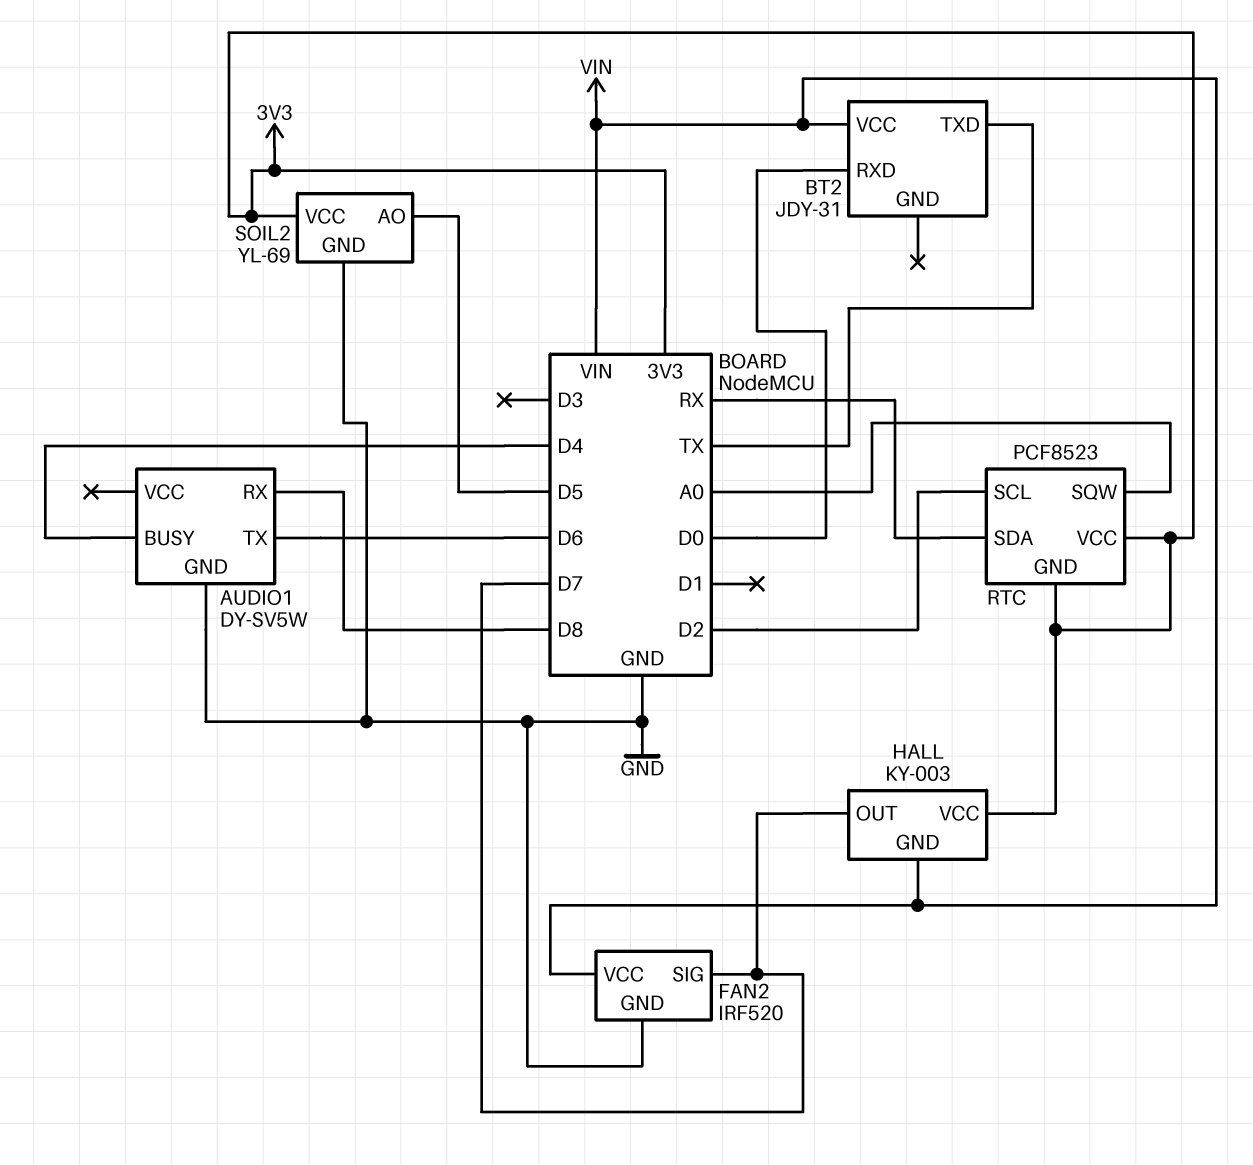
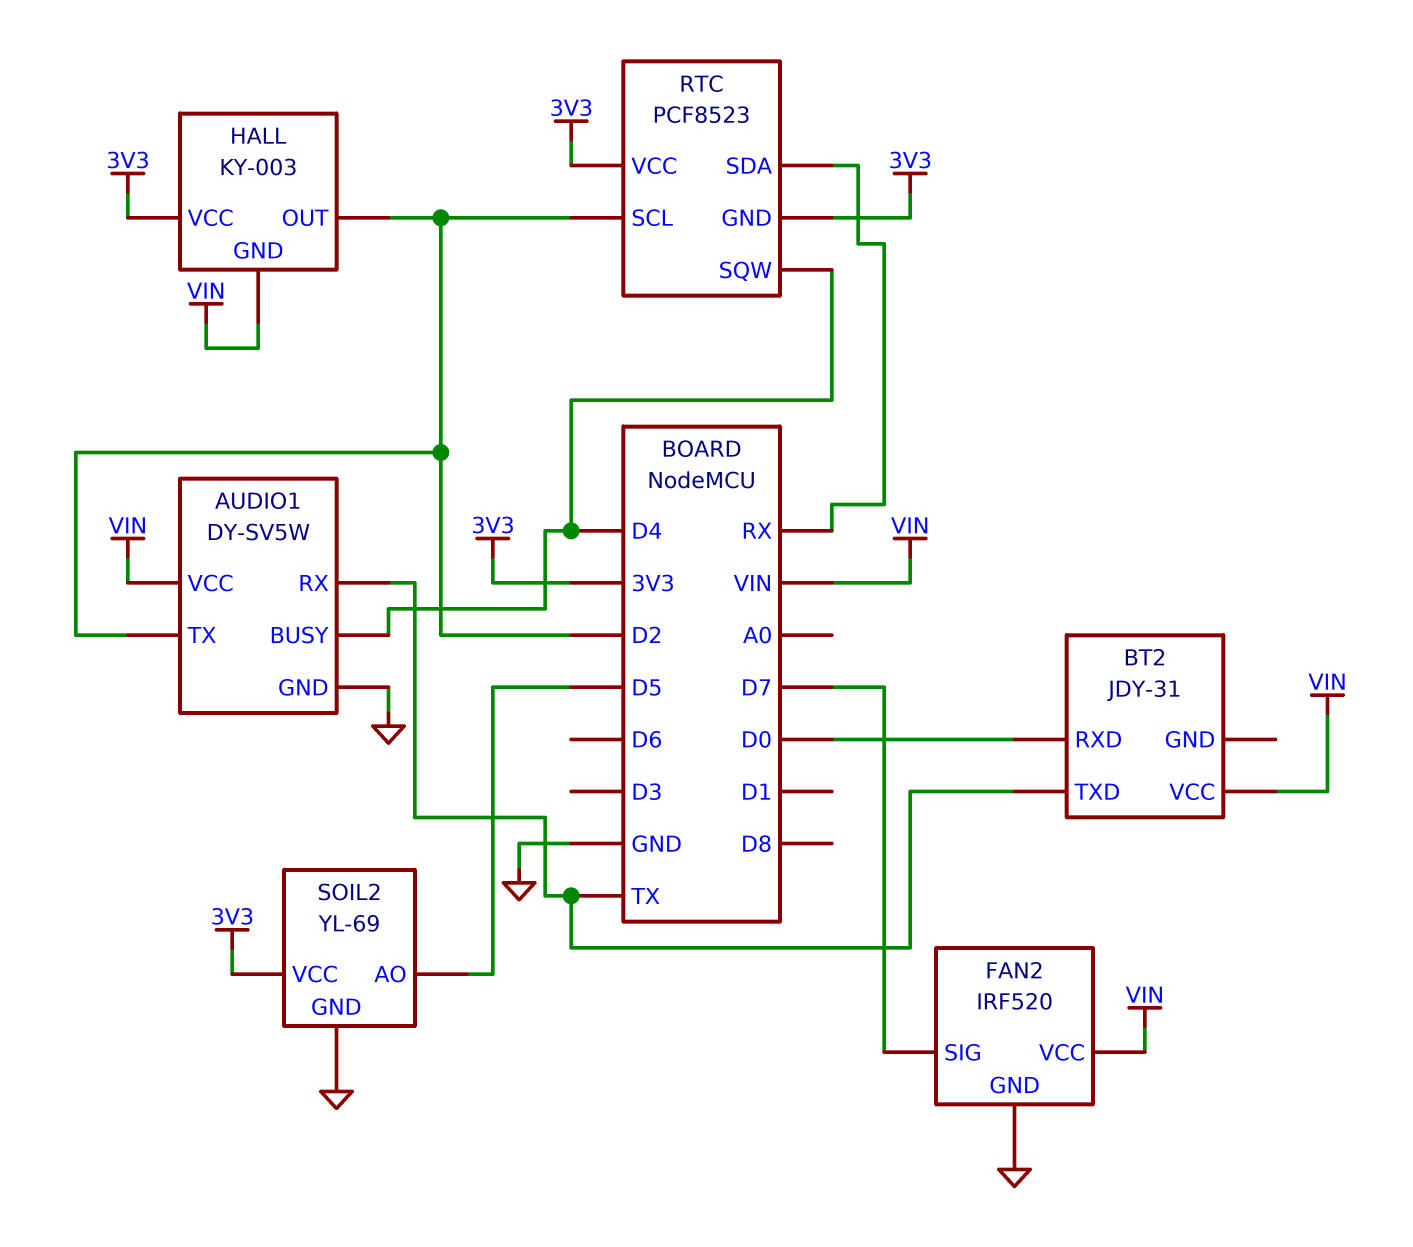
AUDIO1 pin RX: D8 -> TX
AUDIO1 pin TX: D6 -> D2
AUDIO1 pin VCC: none -> VIN
HALL pin OUT: D7 -> D2
RTC pin SQW: A0 -> D4

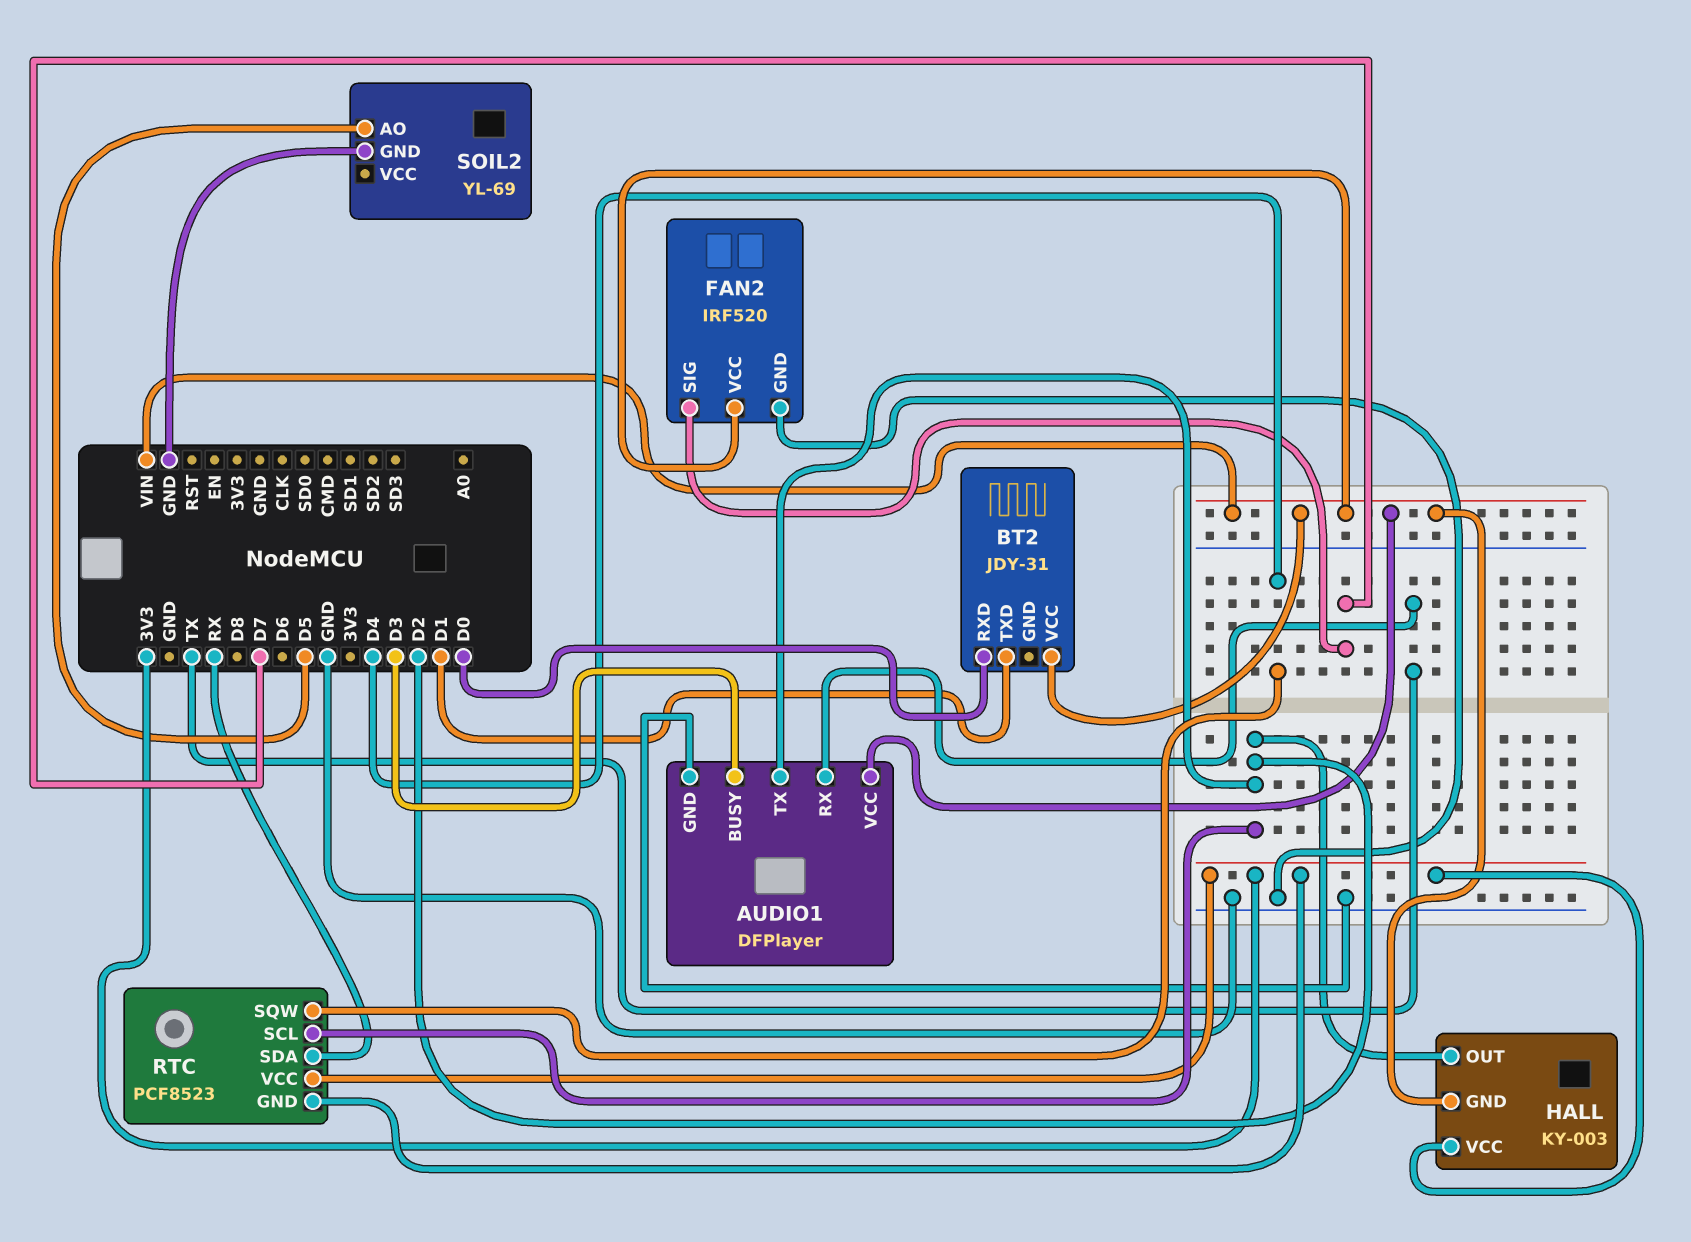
AUDIO1: DY-SV5W -> DFPlayer
AUDIO1 pin BUSY: D4 -> D3
BT2 pin TXD: TX -> D1
SOIL2 pin VCC: 3V3 -> none

